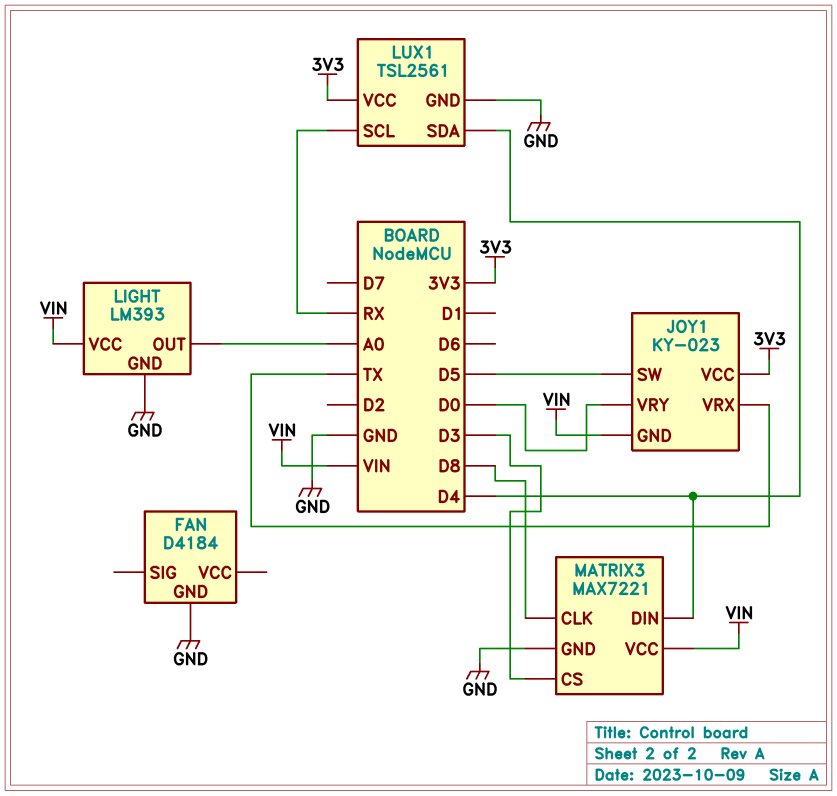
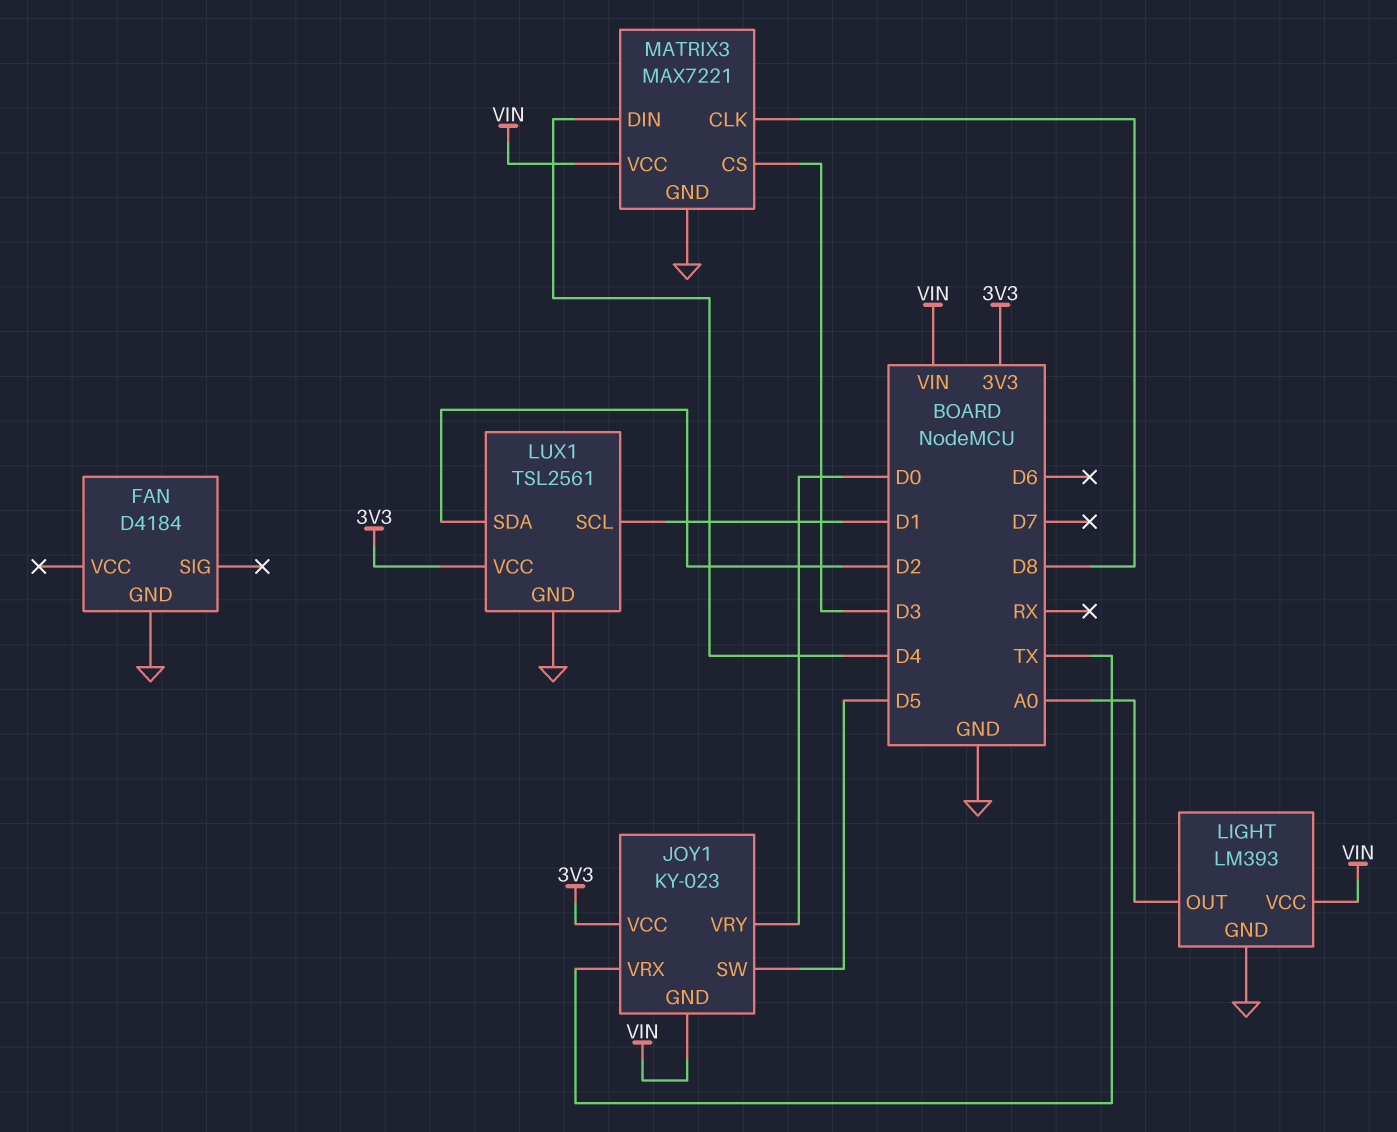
LUX1 pin SCL: RX -> D1
LUX1 pin SDA: D4 -> D2

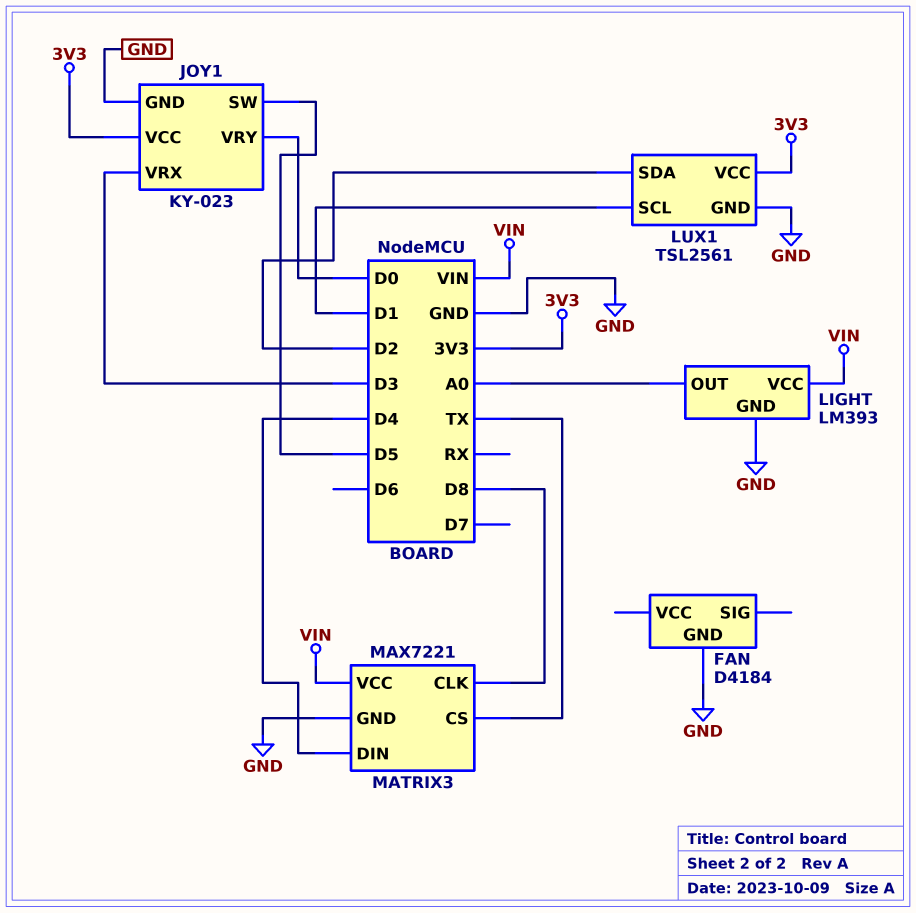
JOY1 pin GND: VIN -> GND
JOY1 pin VRX: TX -> D3
MATRIX3 pin CS: D3 -> TX

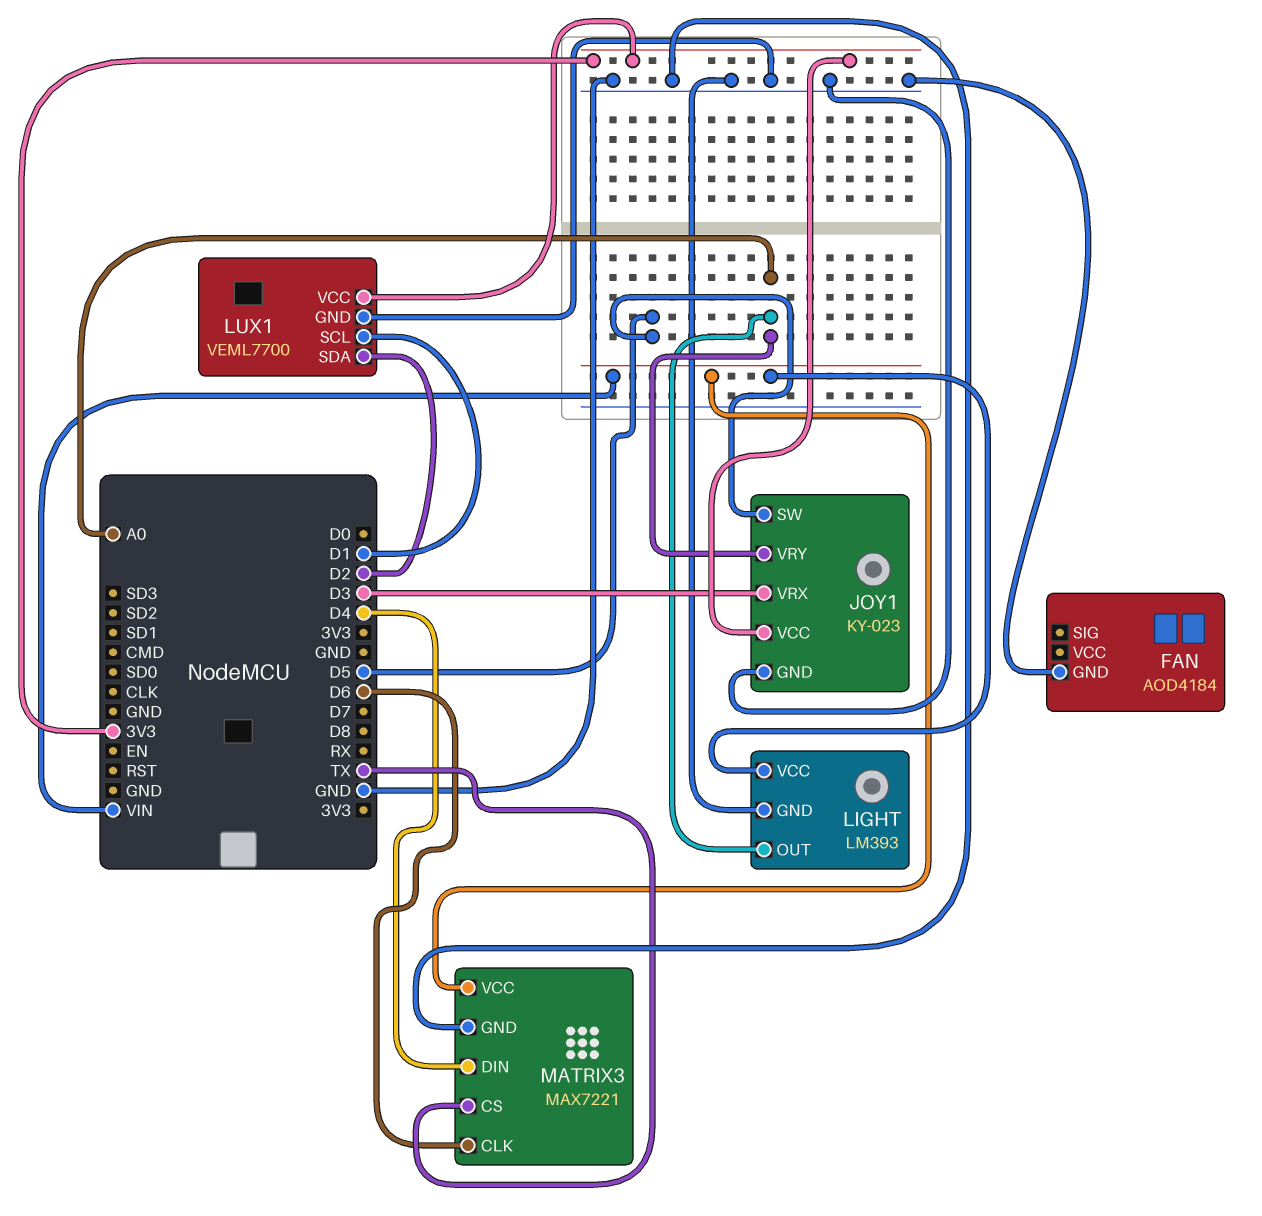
FAN: D4184 -> AOD4184
JOY1 pin VRY: D0 -> A0
LUX1: TSL2561 -> VEML7700
MATRIX3 pin CLK: D8 -> D6

